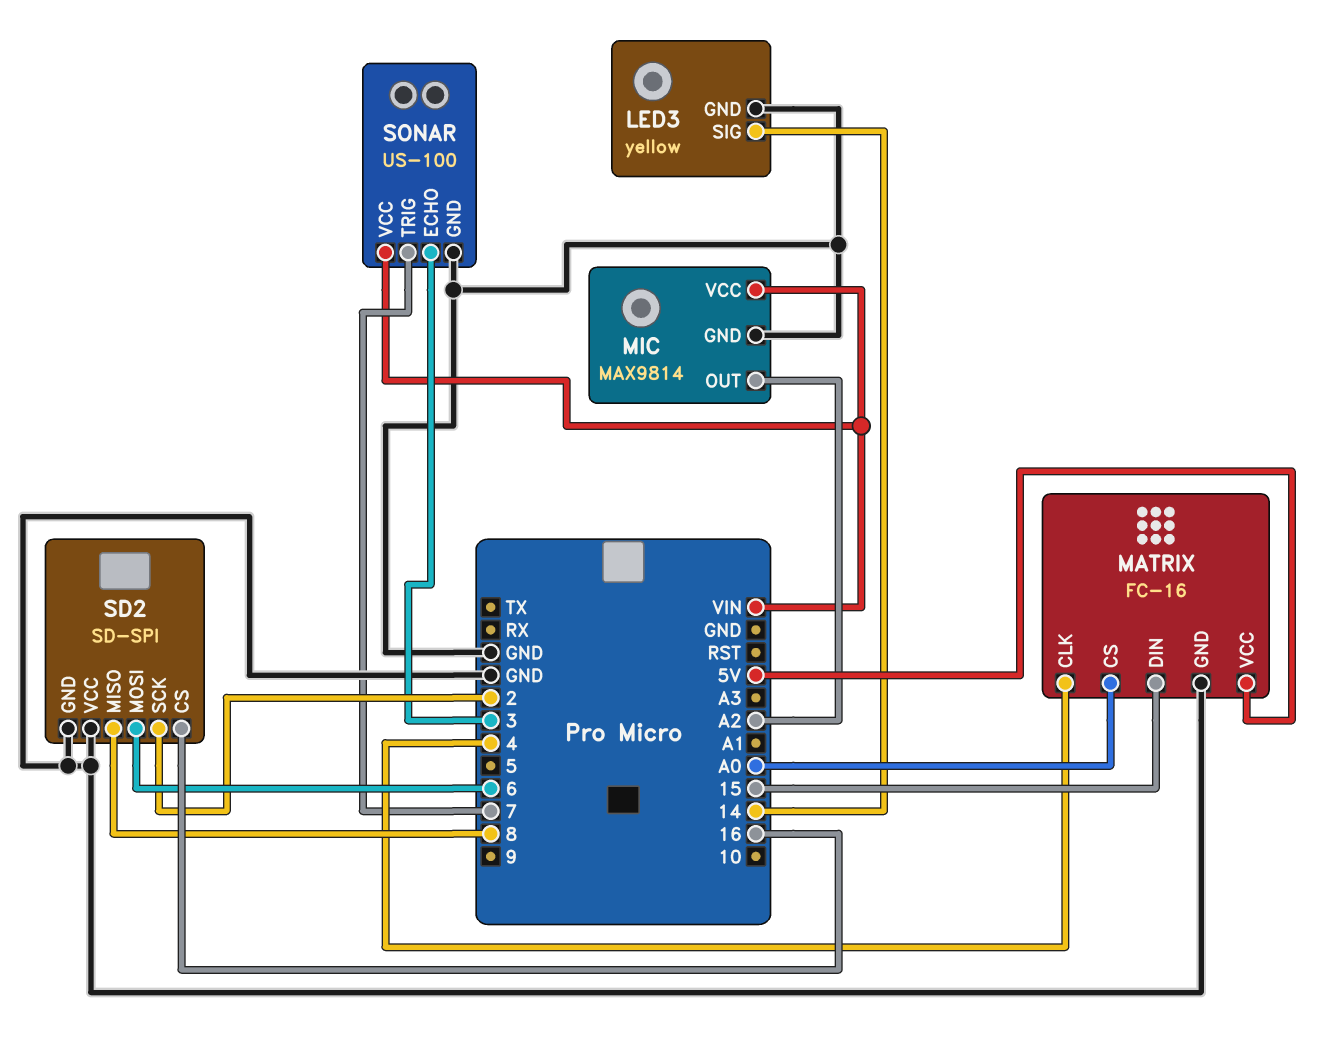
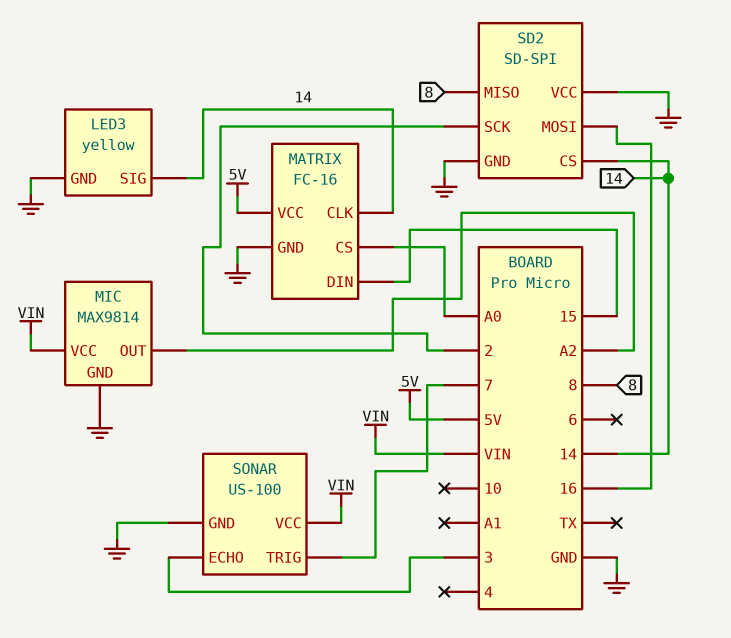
MATRIX pin CLK: 4 -> 14
SD2 pin CS: 16 -> 14
SD2 pin MOSI: 6 -> 16

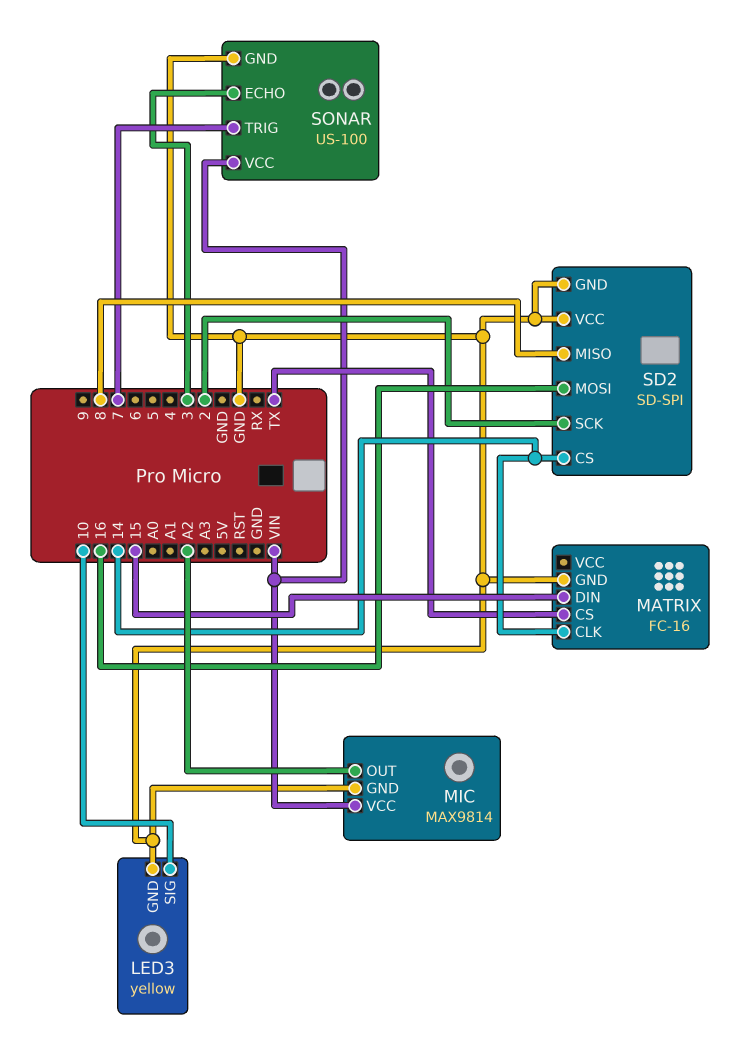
LED3 pin SIG: 14 -> 10
MATRIX pin CS: A0 -> TX
MATRIX pin VCC: 5V -> none

